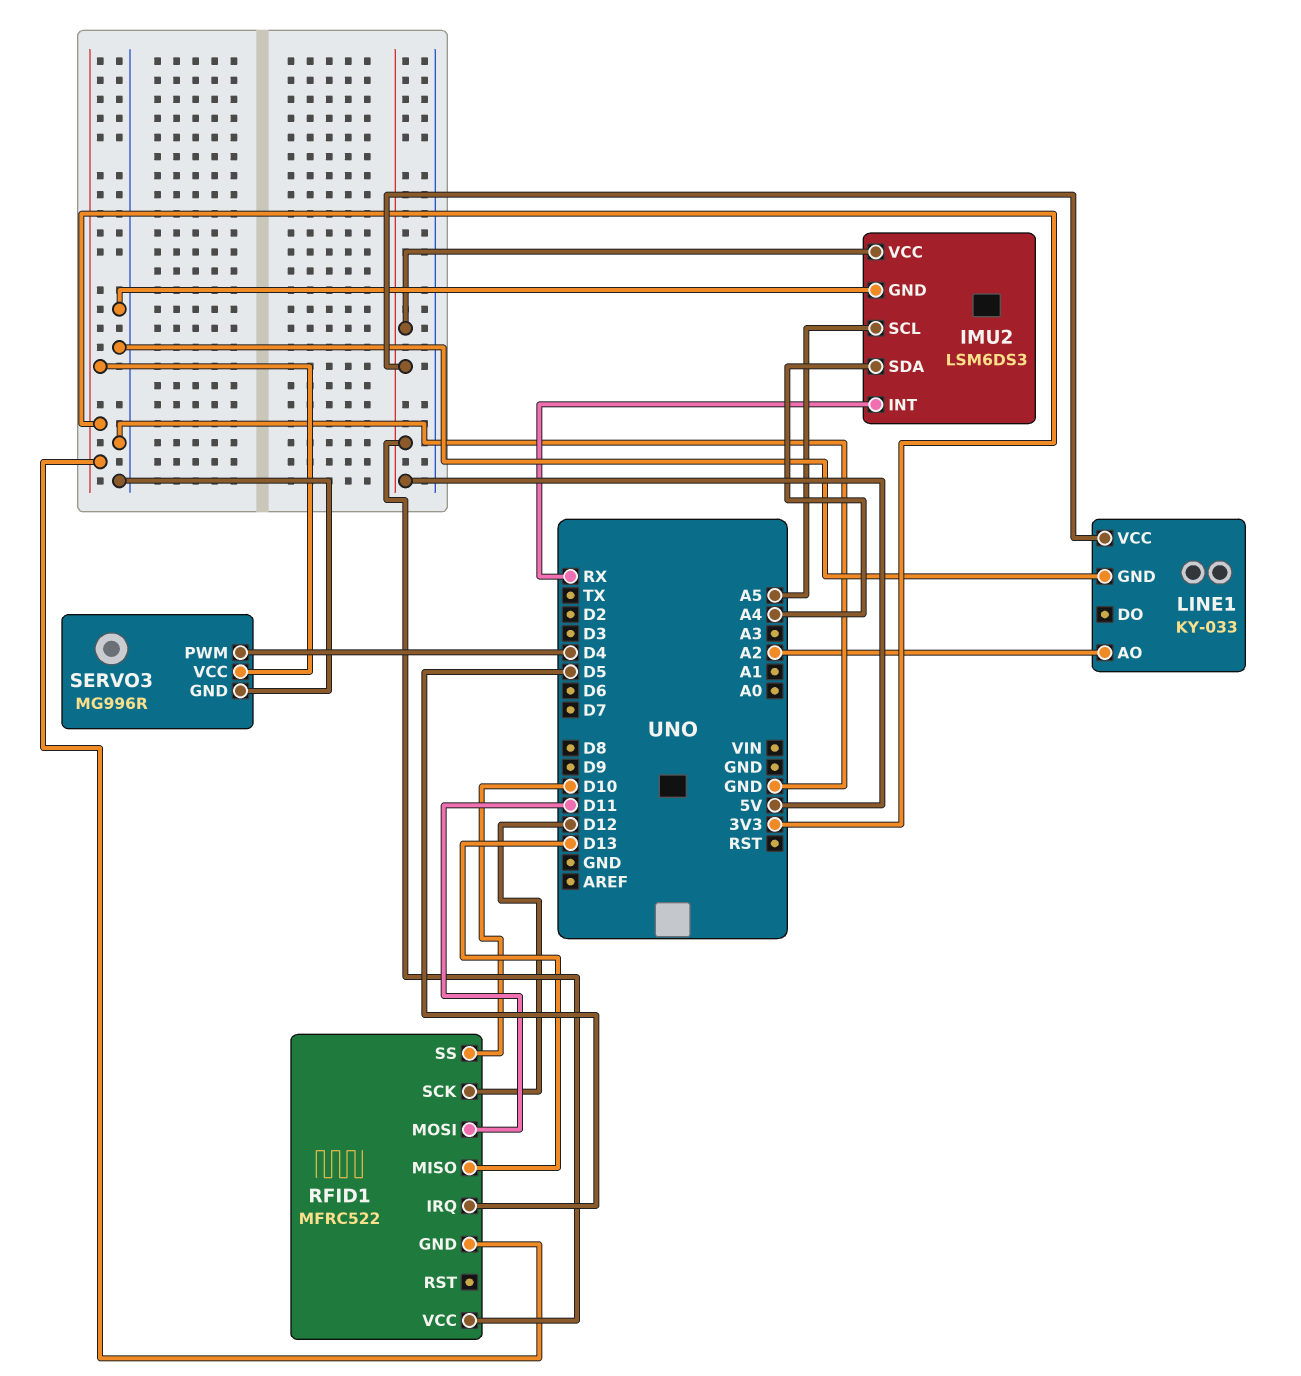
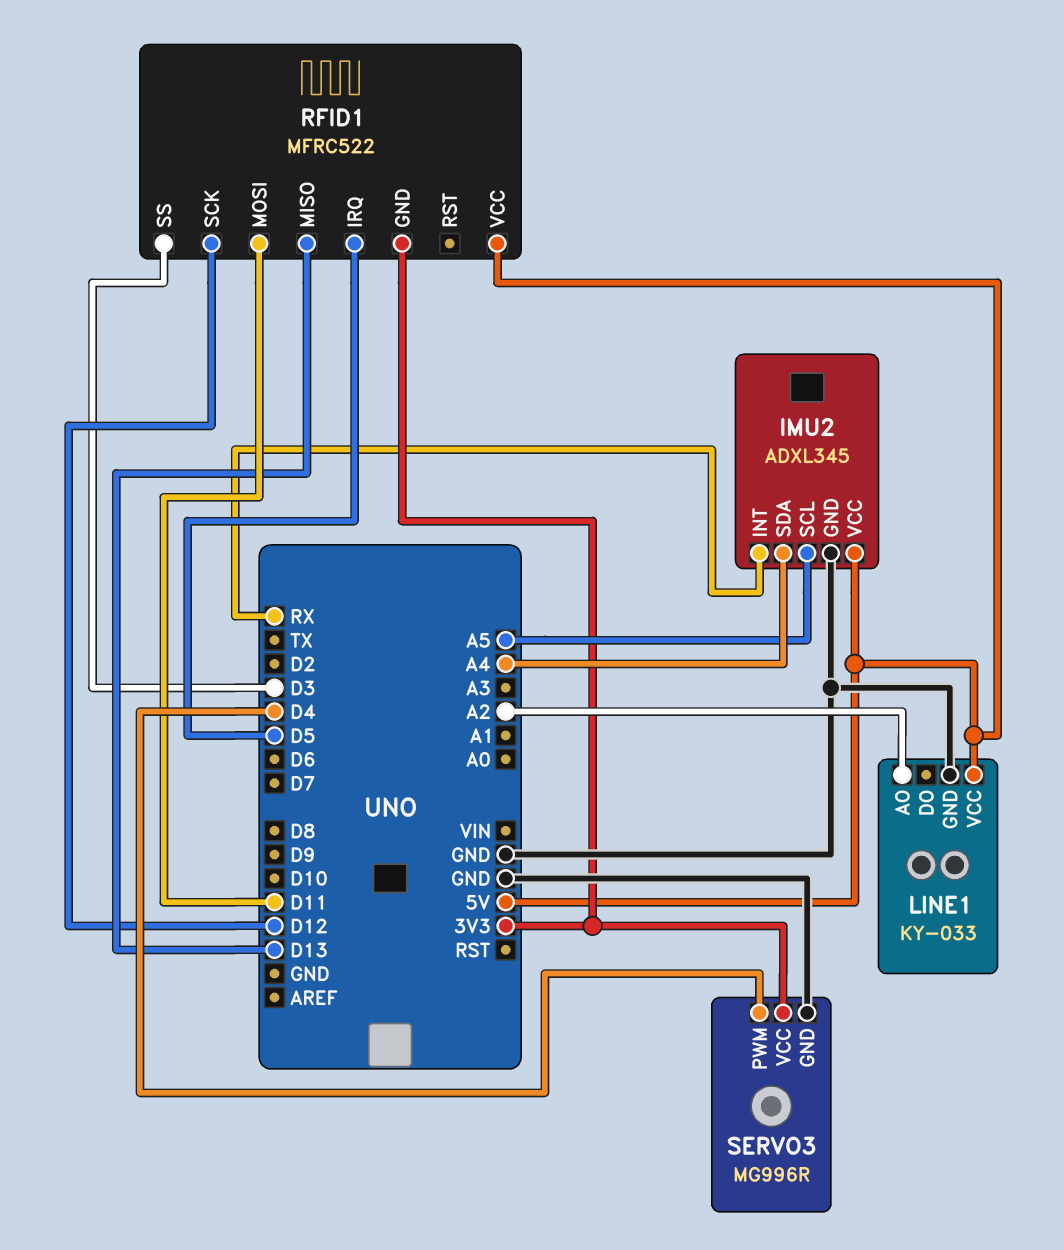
IMU2: LSM6DS3 -> ADXL345
RFID1 pin SS: D10 -> D3

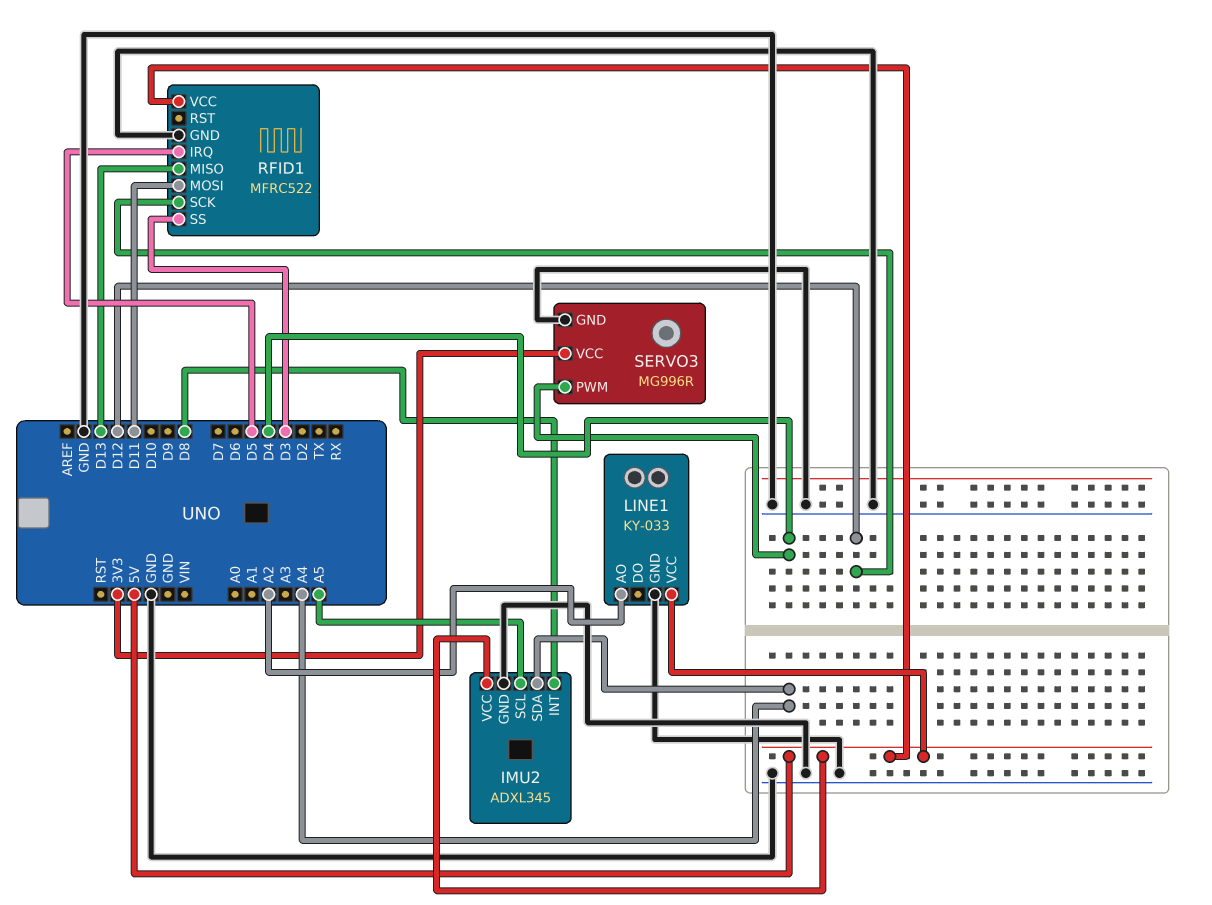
IMU2 pin INT: RX -> D8
RFID1 pin GND: 3V3 -> GND

